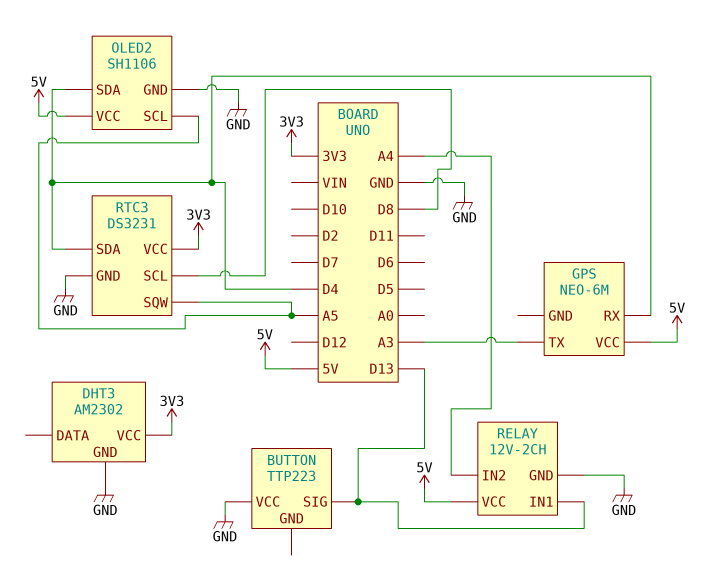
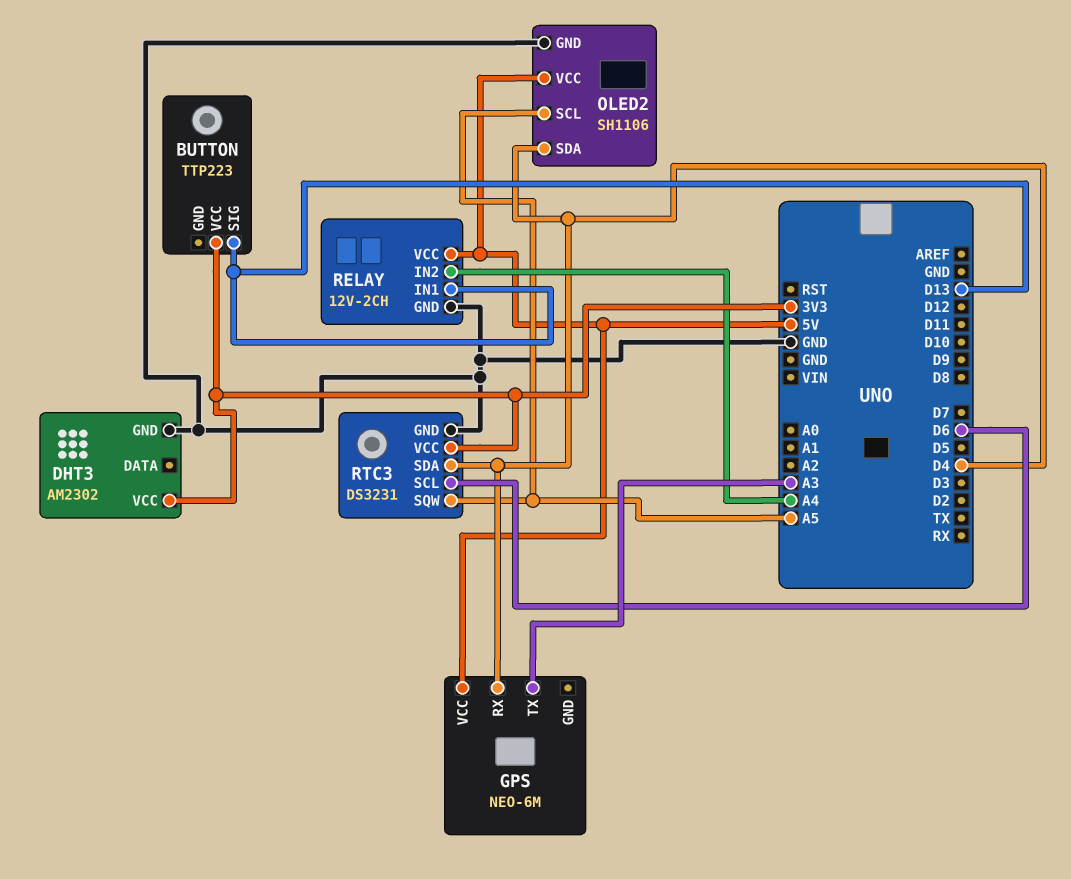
BUTTON pin VCC: GND -> 3V3
RTC3 pin SCL: D8 -> D6

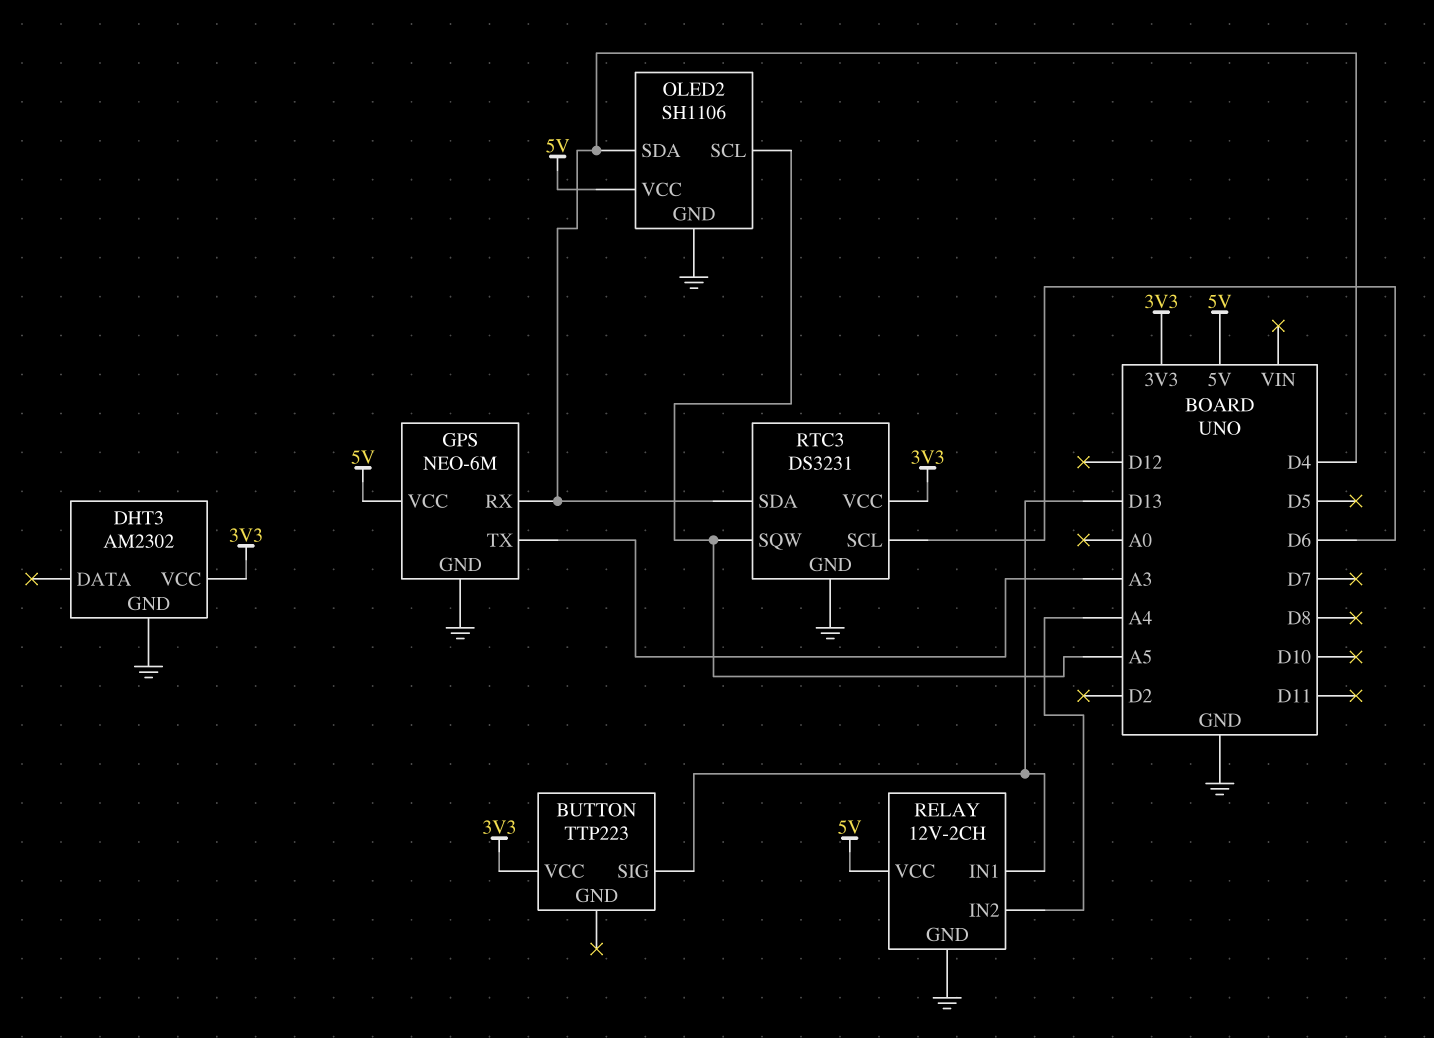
GPS pin GND: none -> GND

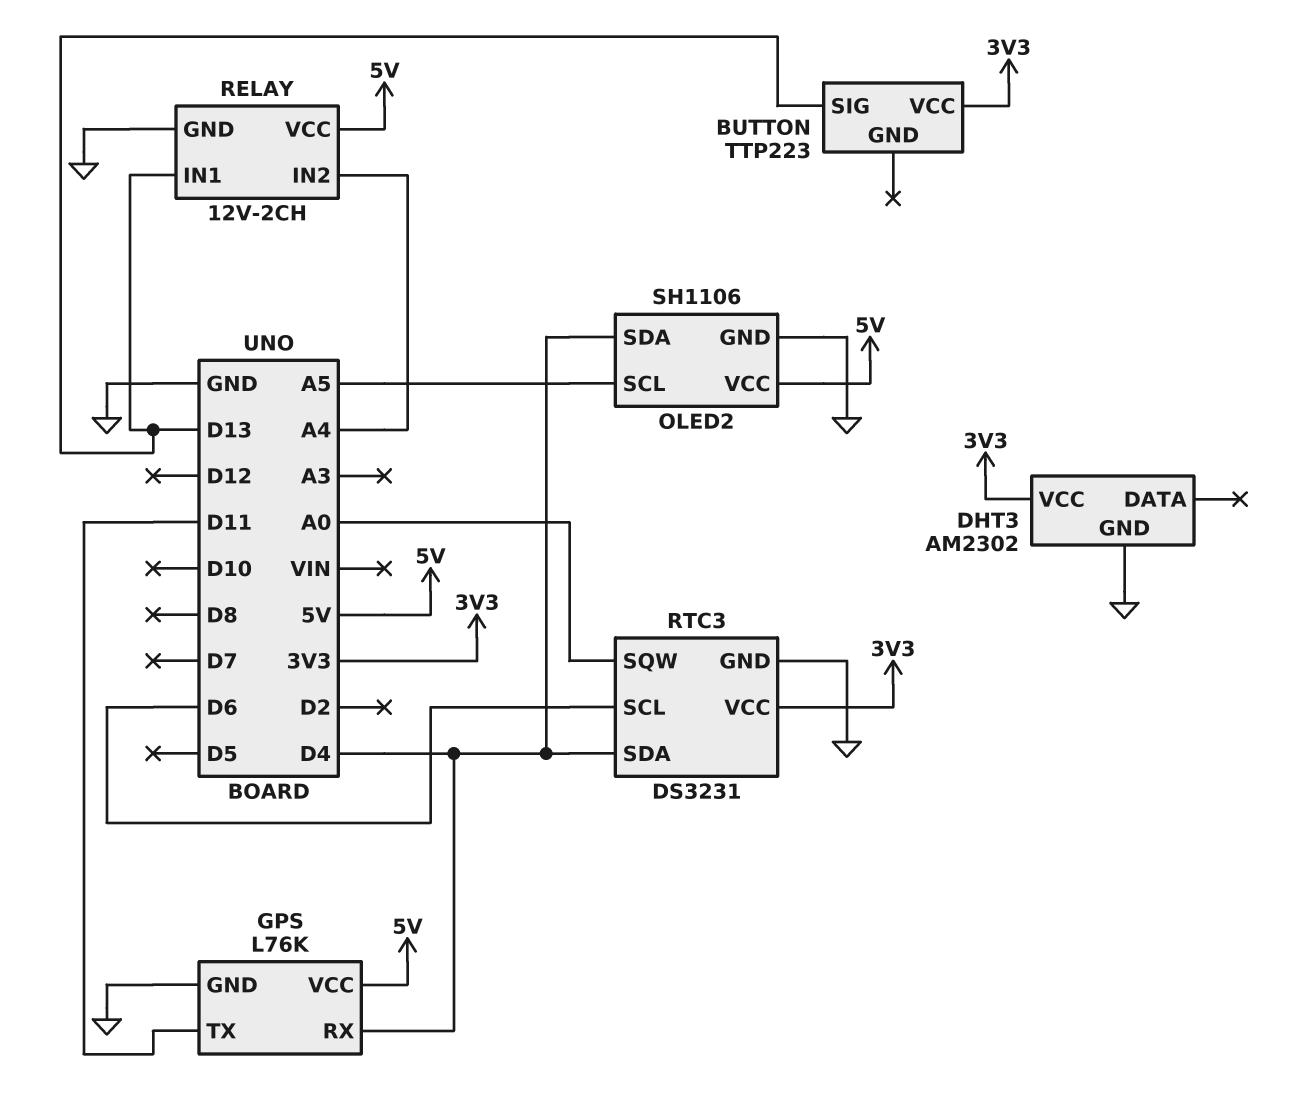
GPS: NEO-6M -> L76K
GPS pin TX: A3 -> D11
RTC3 pin SQW: A5 -> A0

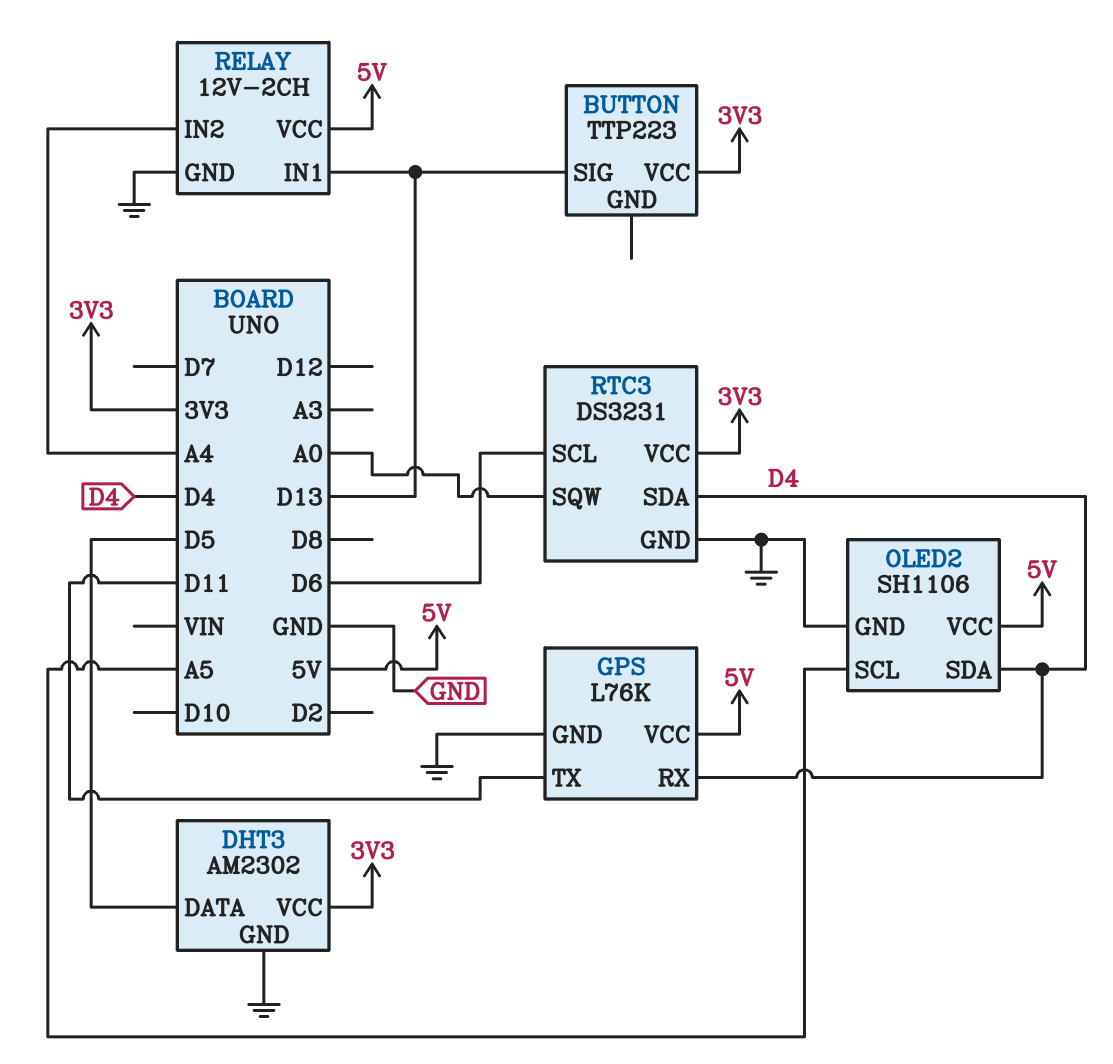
DHT3 pin DATA: none -> D5

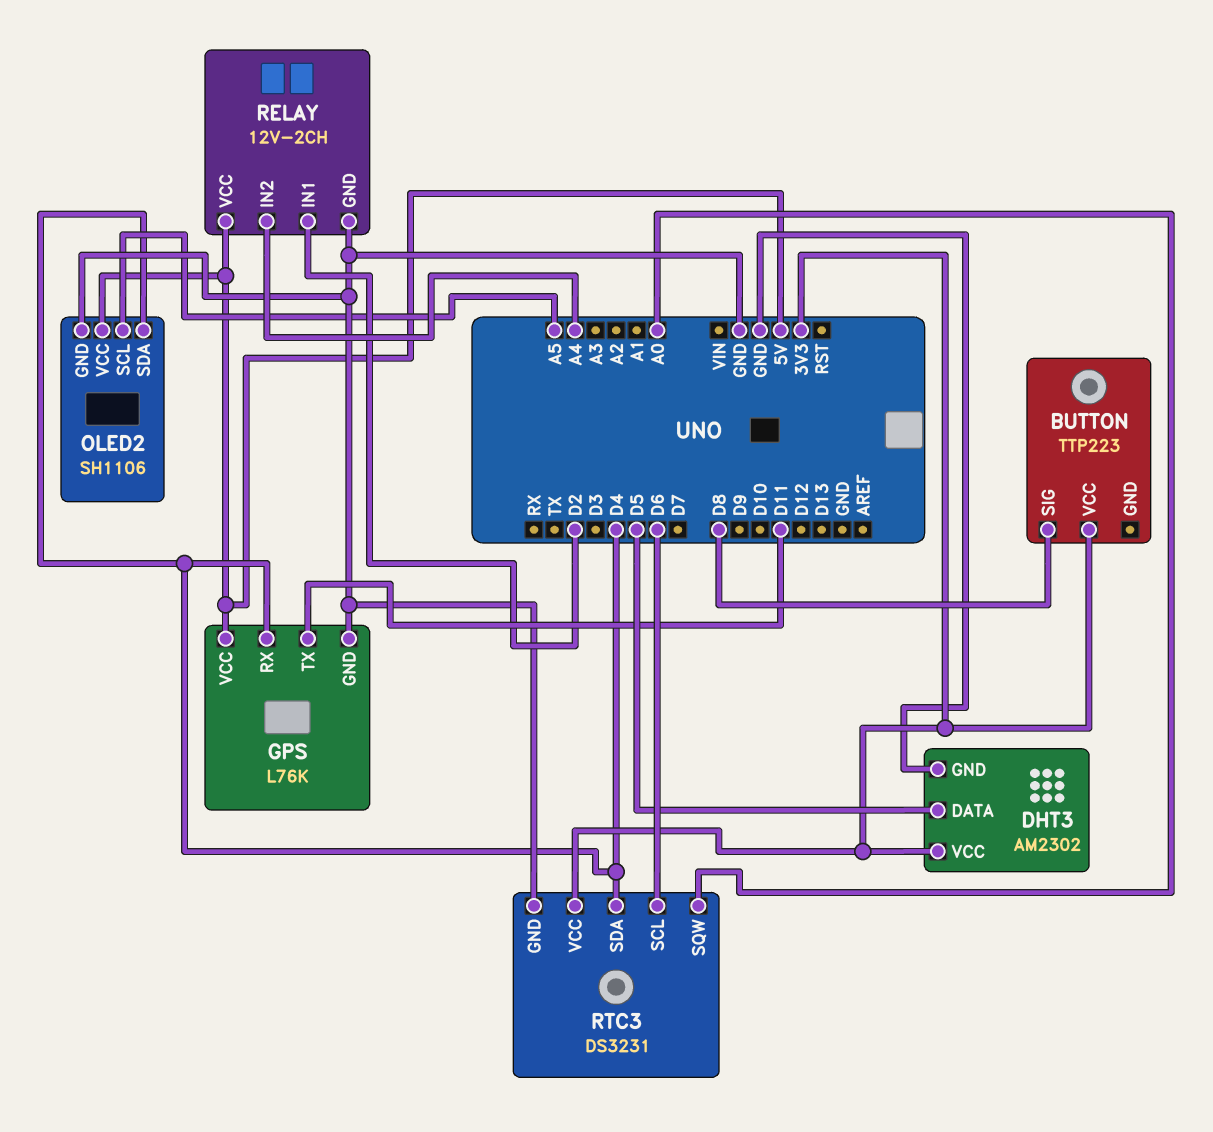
BUTTON pin SIG: D13 -> D8
RELAY pin IN1: D13 -> D2

